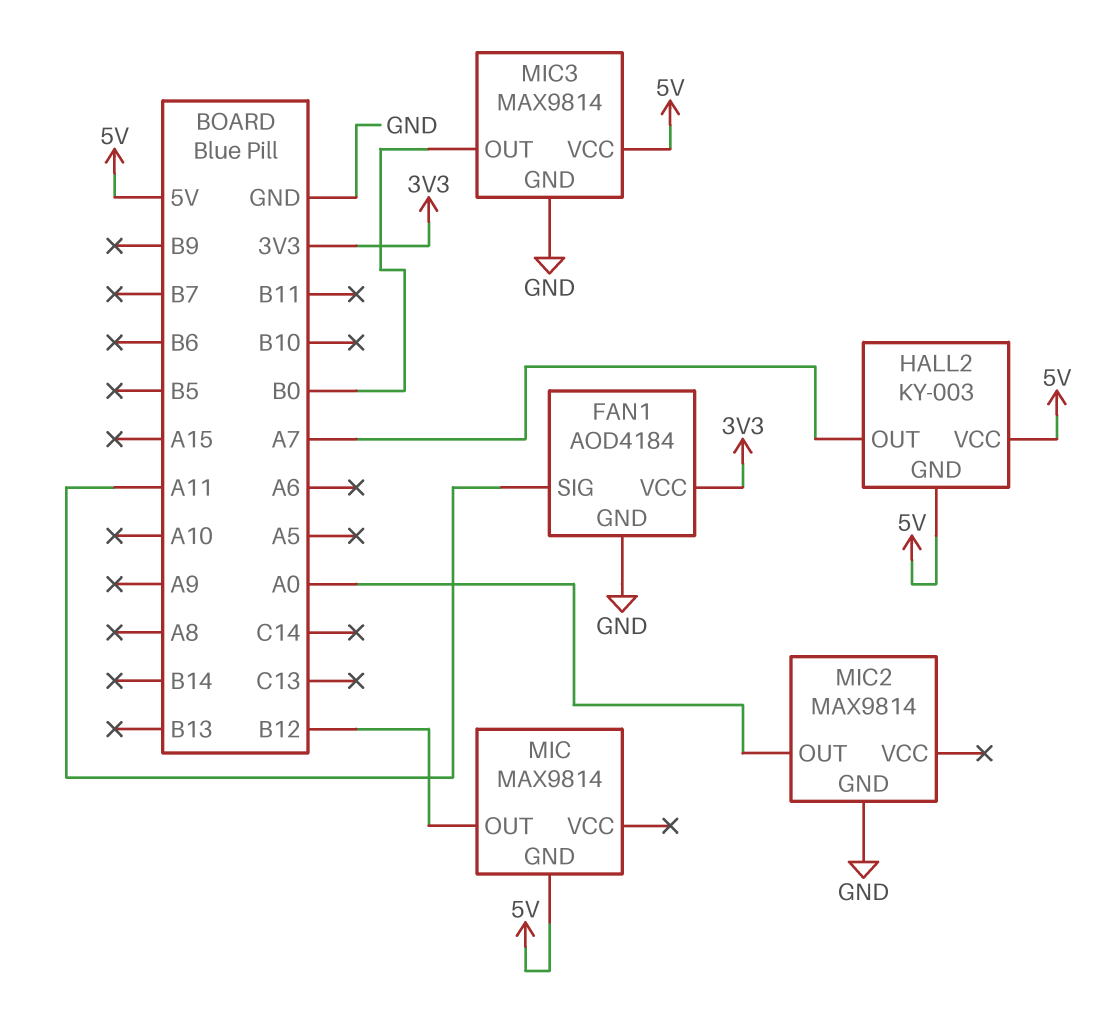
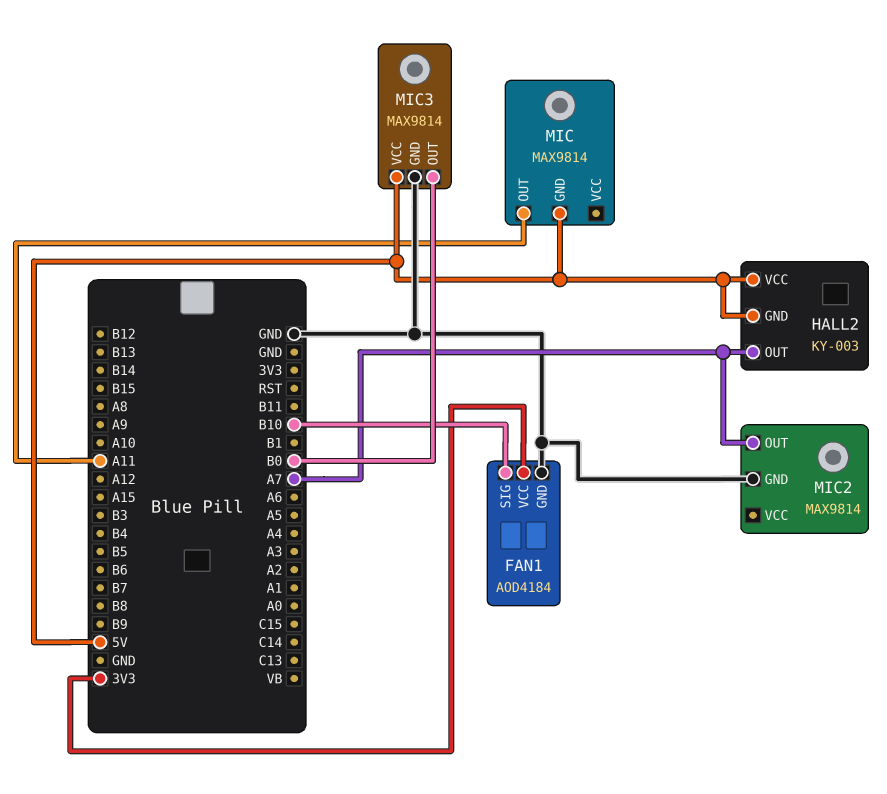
FAN1 pin SIG: A11 -> B10
MIC pin OUT: B12 -> A11
MIC2 pin OUT: A0 -> A7

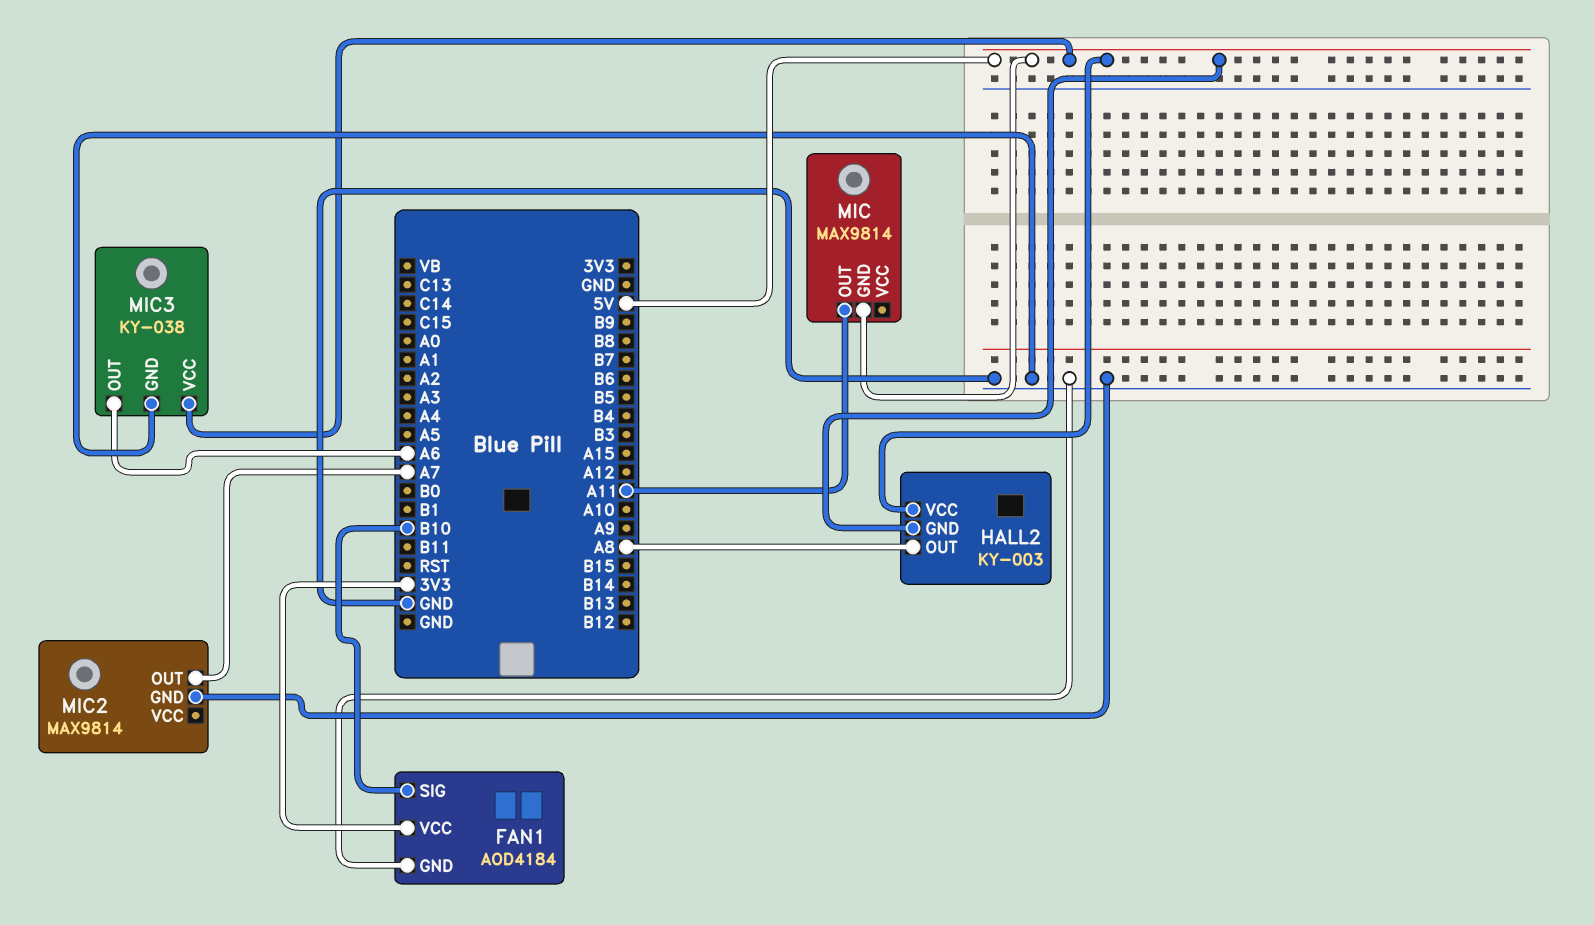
HALL2 pin OUT: A7 -> A8
MIC3: MAX9814 -> KY-038
MIC3 pin OUT: B0 -> A6

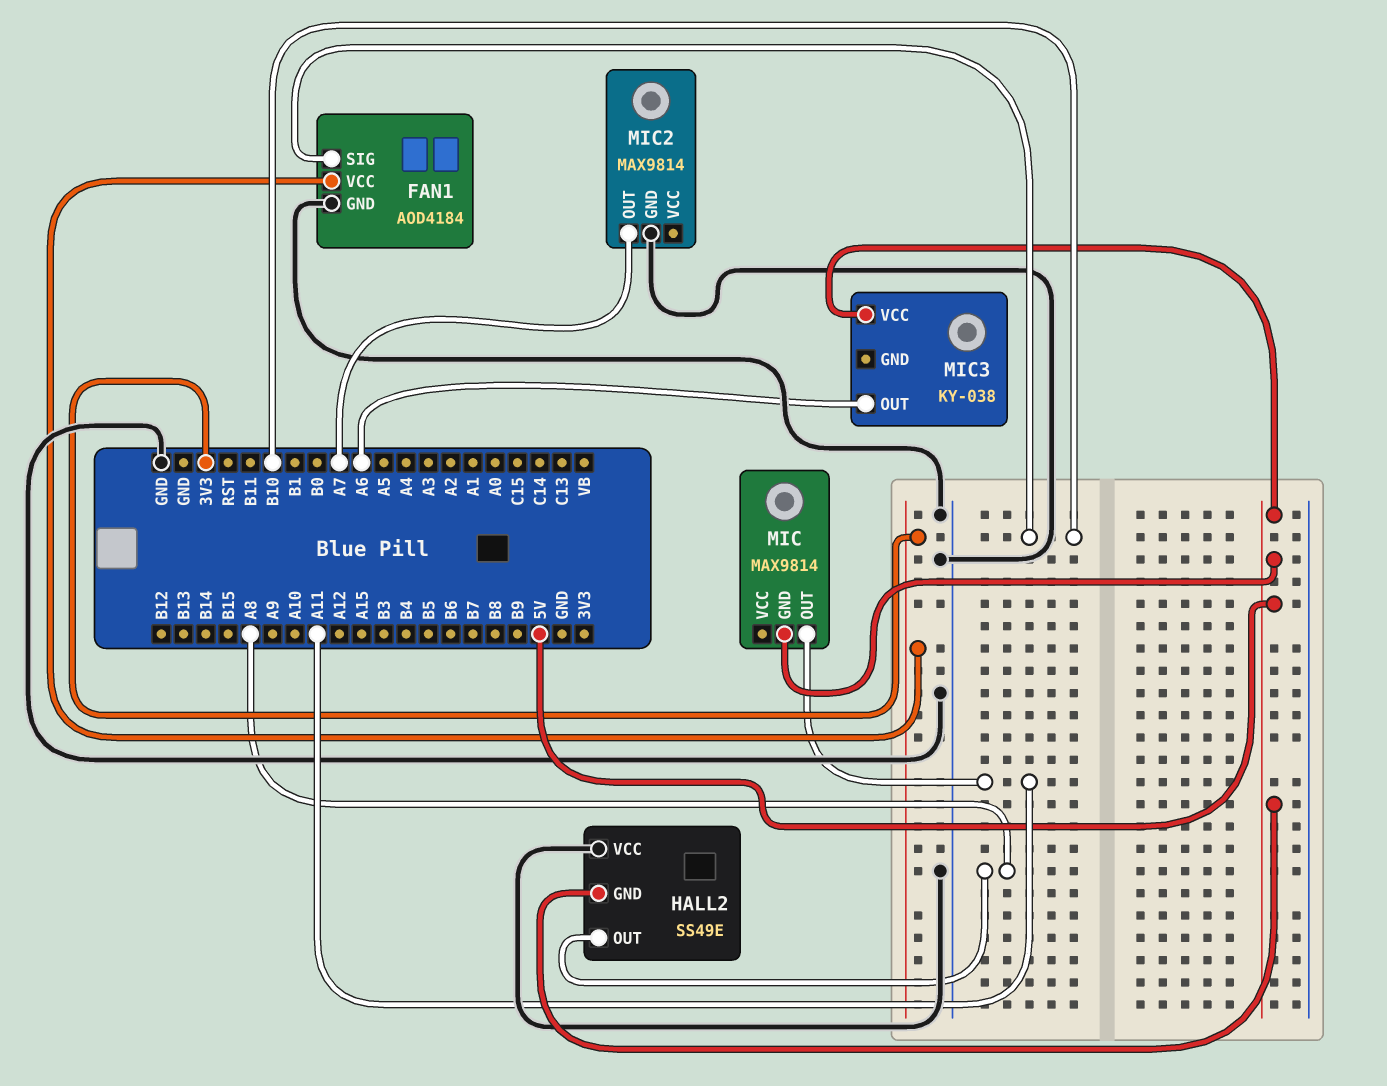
HALL2: KY-003 -> SS49E
HALL2 pin VCC: 5V -> GND
MIC3 pin GND: GND -> none

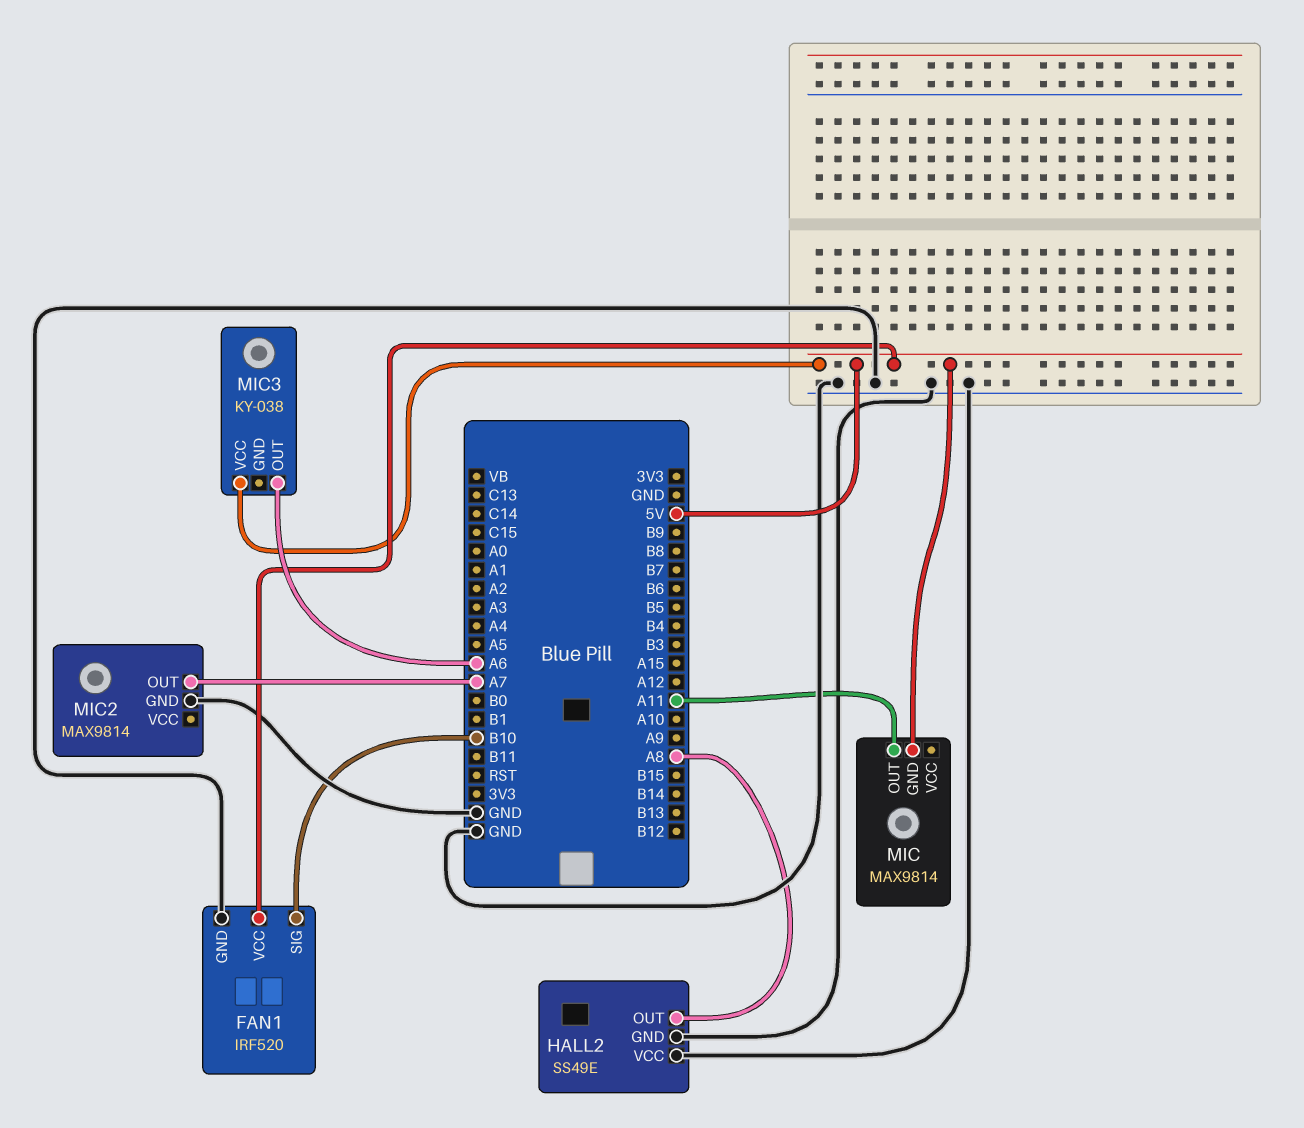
FAN1: AOD4184 -> IRF520
FAN1 pin VCC: 3V3 -> 5V
HALL2 pin GND: 5V -> GND

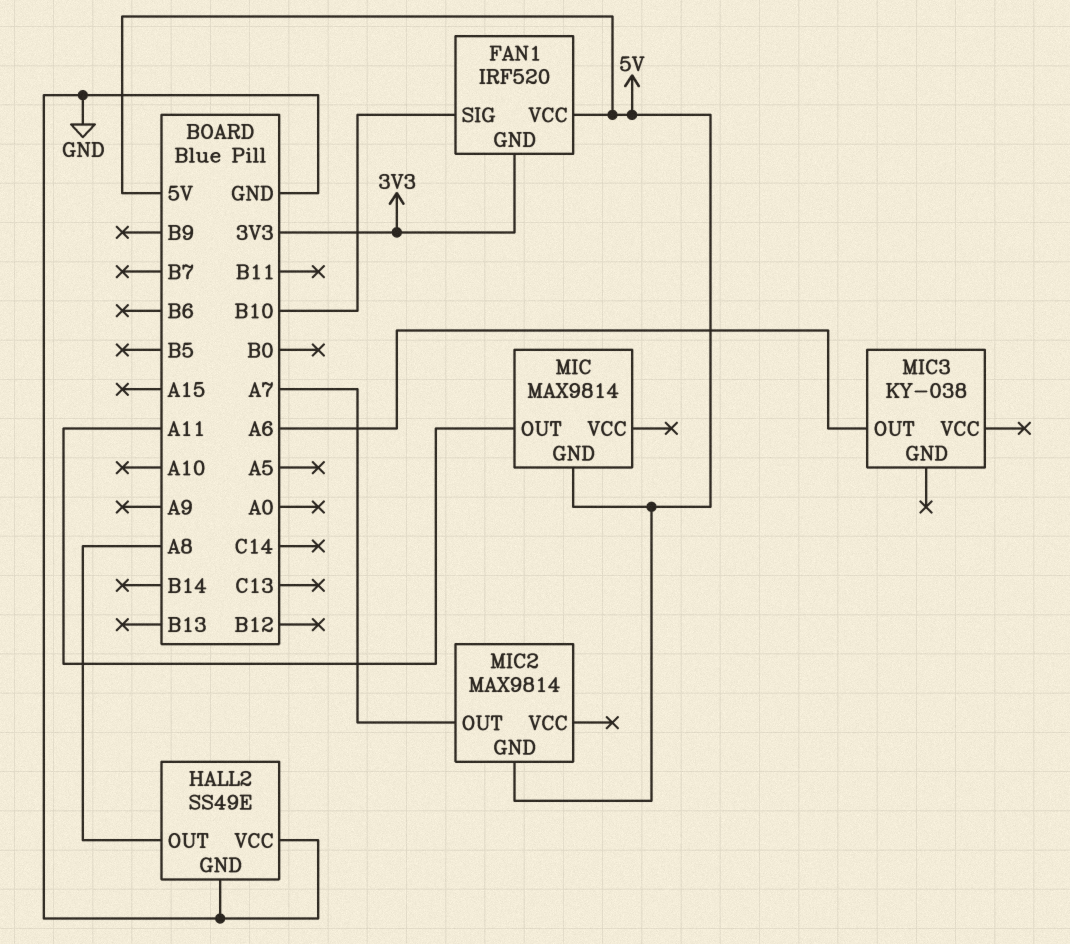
FAN1 pin GND: GND -> 3V3
MIC2 pin GND: GND -> 5V
MIC3 pin VCC: 5V -> none

